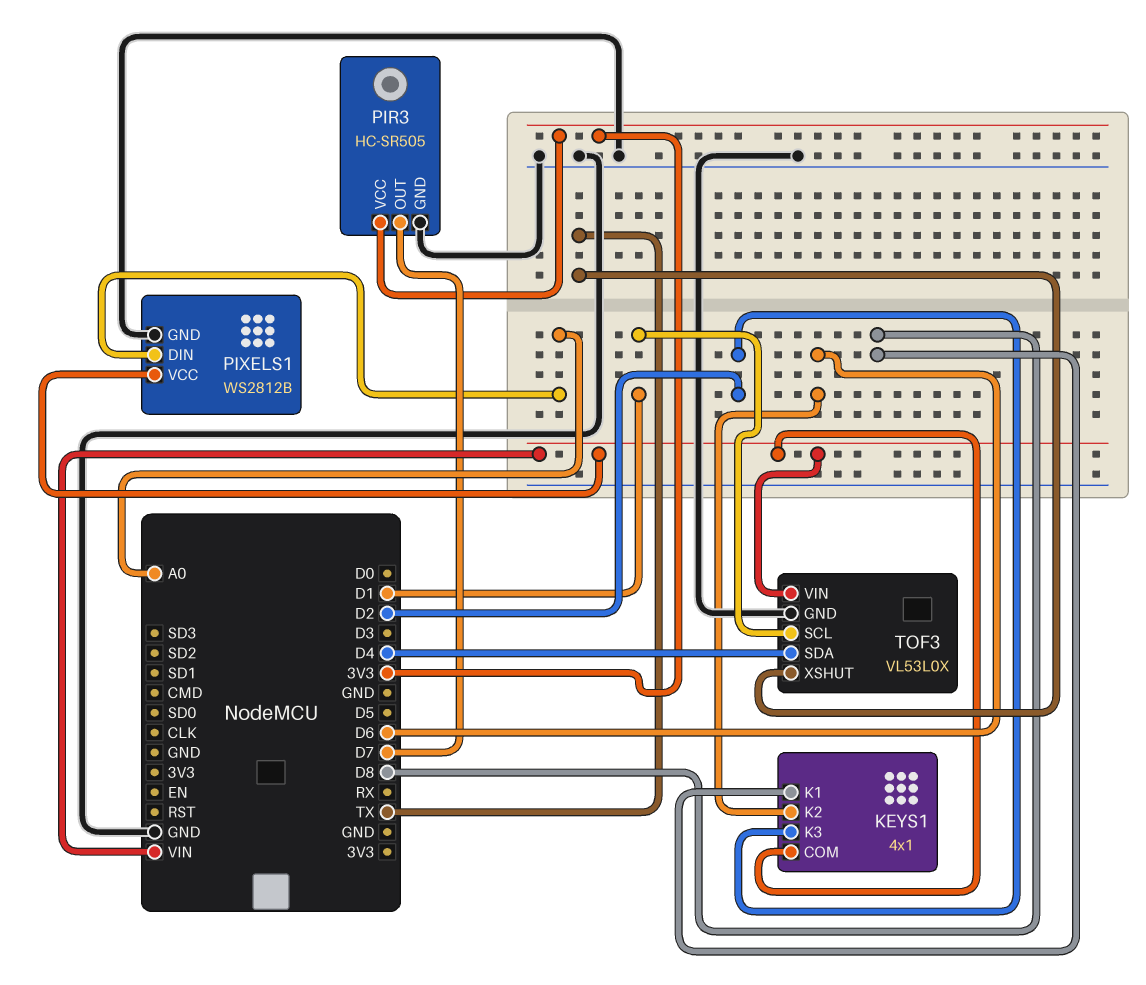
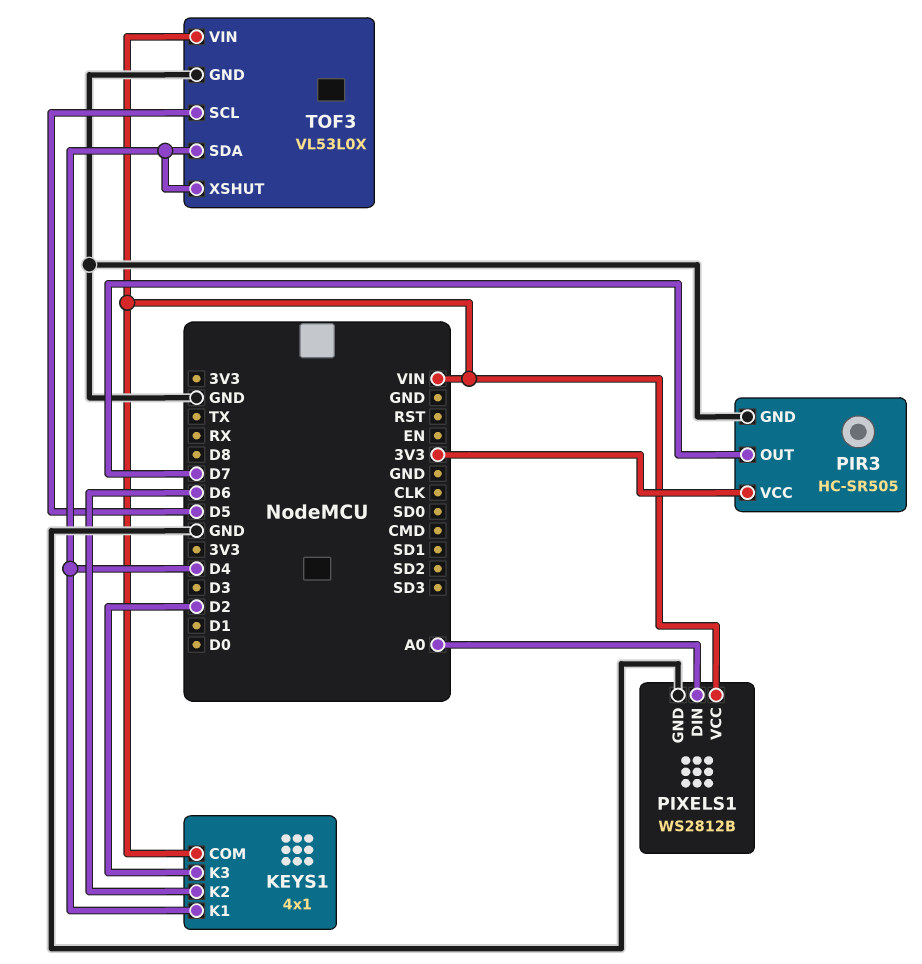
KEYS1 pin K1: D8 -> D4
TOF3 pin SCL: D1 -> D5
TOF3 pin XSHUT: TX -> D4

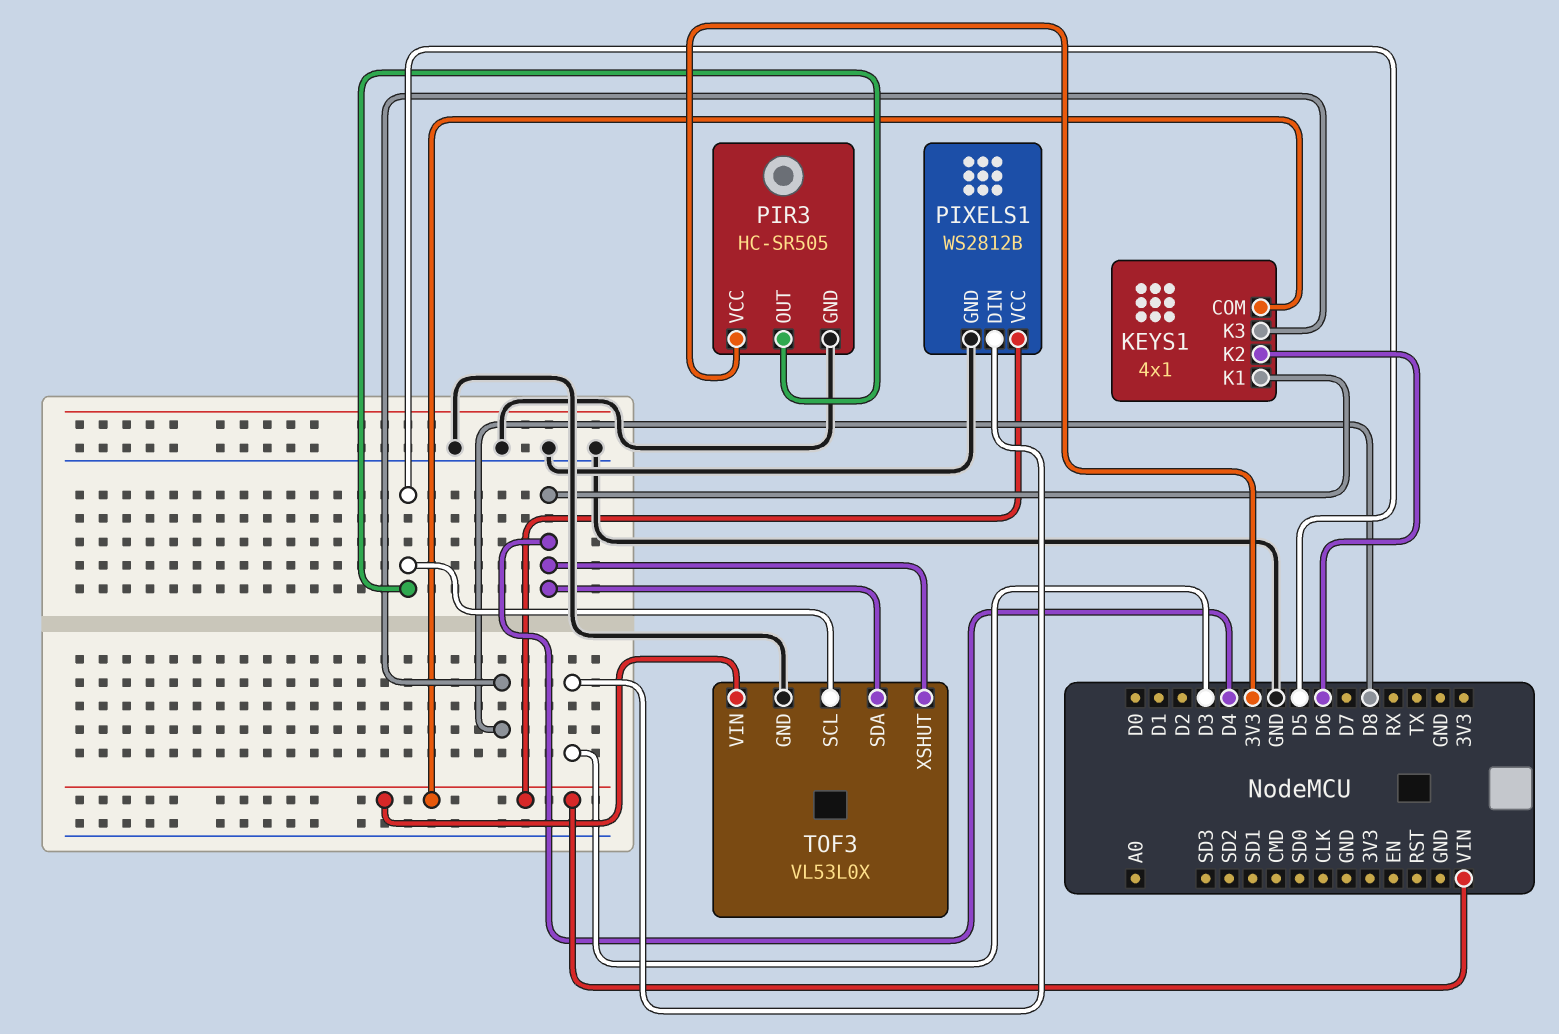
KEYS1 pin K3: D2 -> D8
PIR3 pin OUT: D7 -> D5
PIXELS1 pin DIN: A0 -> D3

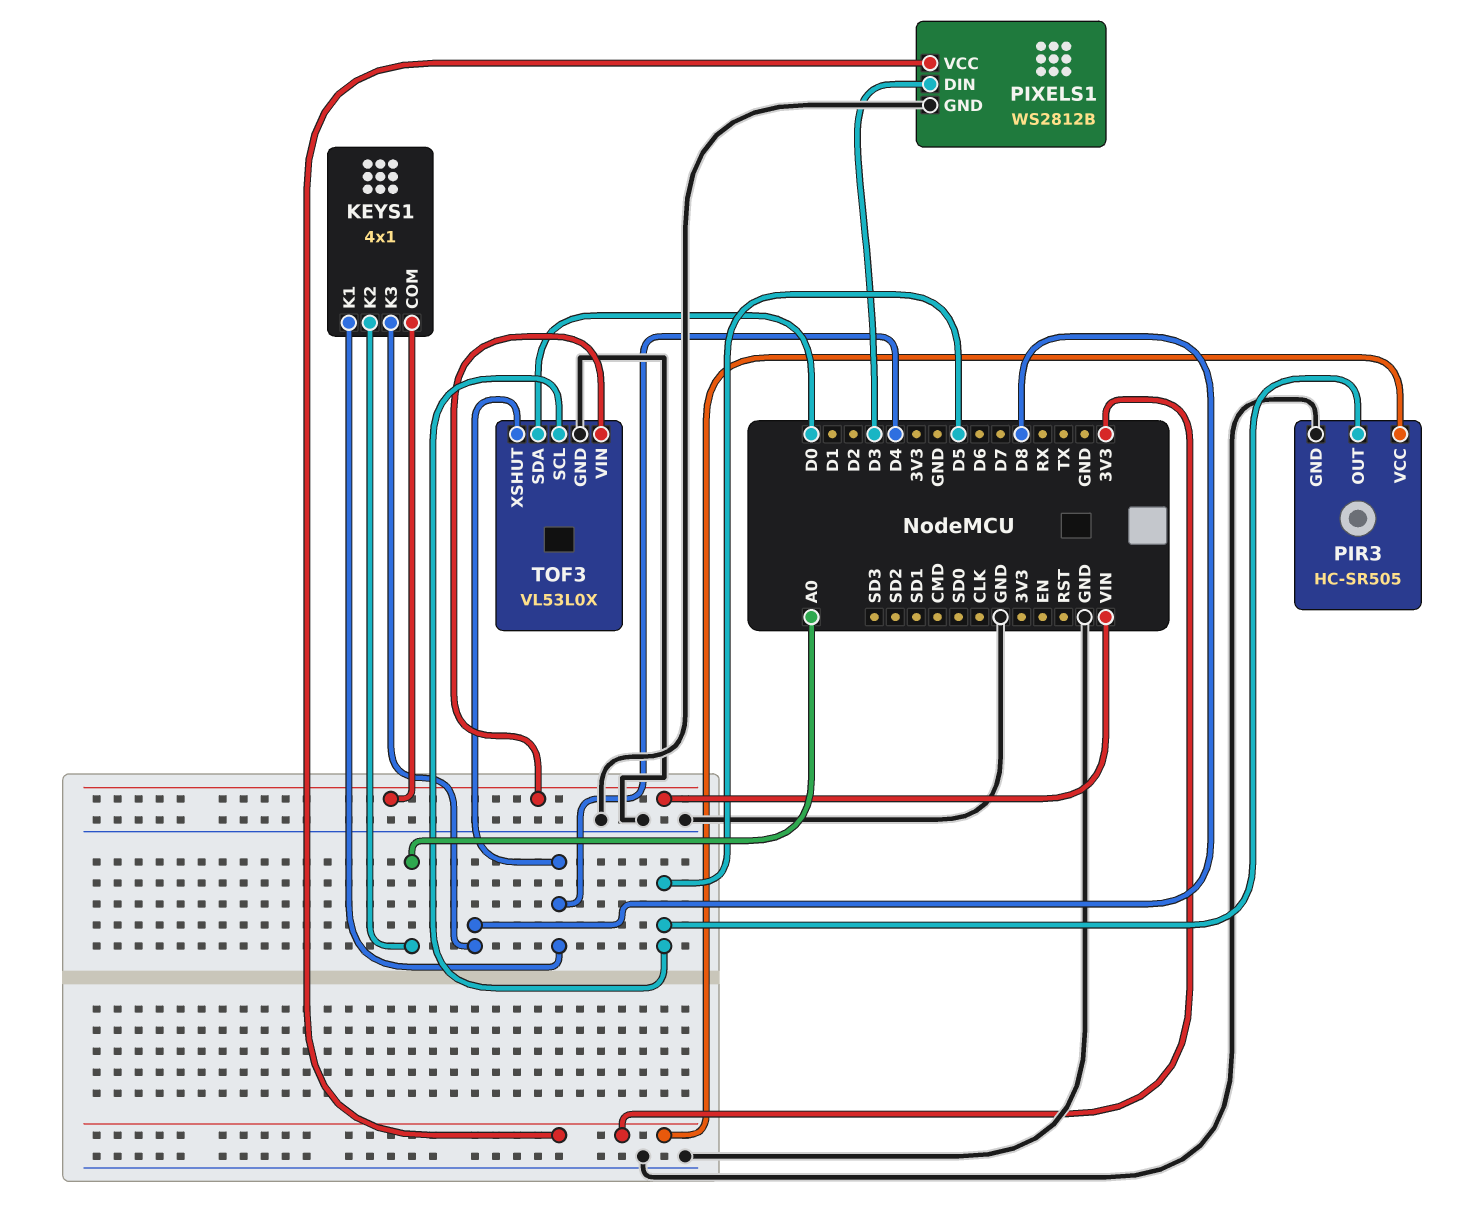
KEYS1 pin K2: D6 -> A0
PIXELS1 pin VCC: VIN -> 3V3
TOF3 pin SDA: D4 -> D0

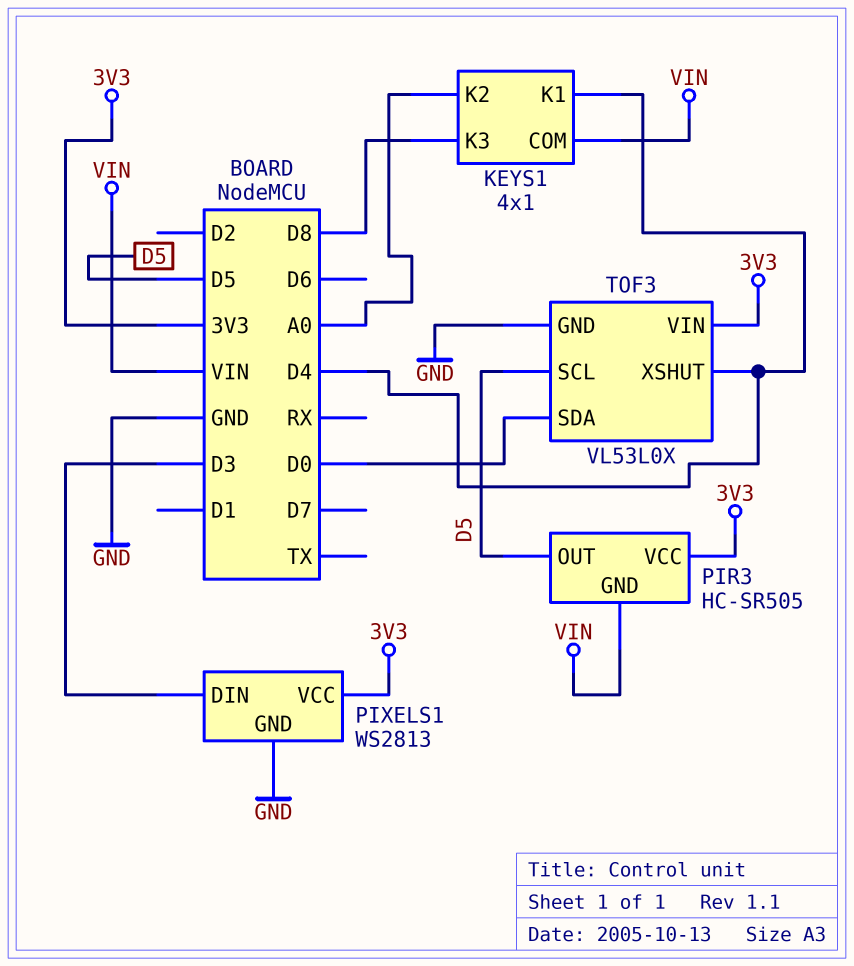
PIR3 pin GND: GND -> VIN
PIXELS1: WS2812B -> WS2813
TOF3 pin VIN: VIN -> 3V3

